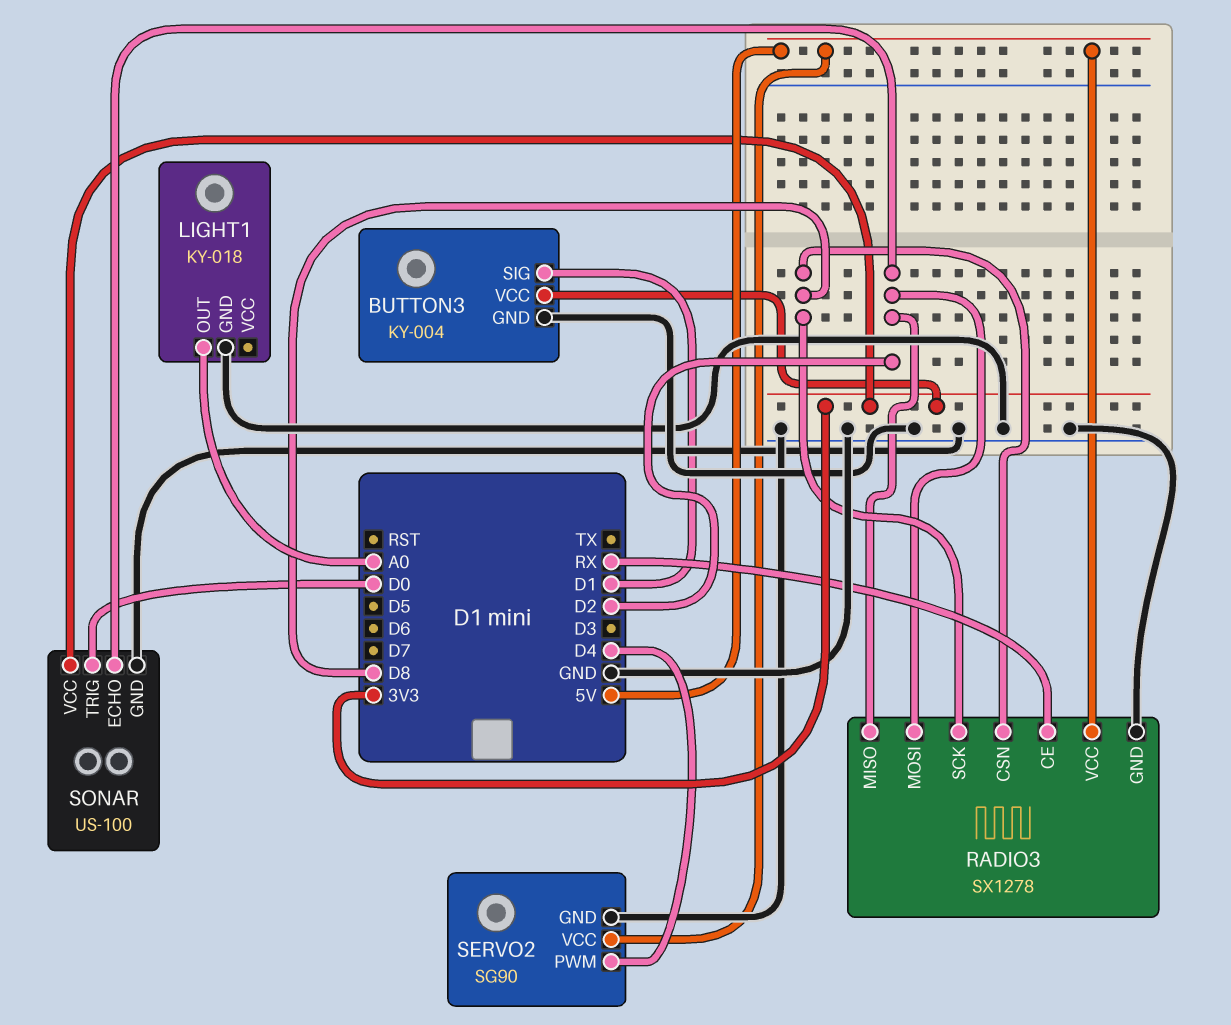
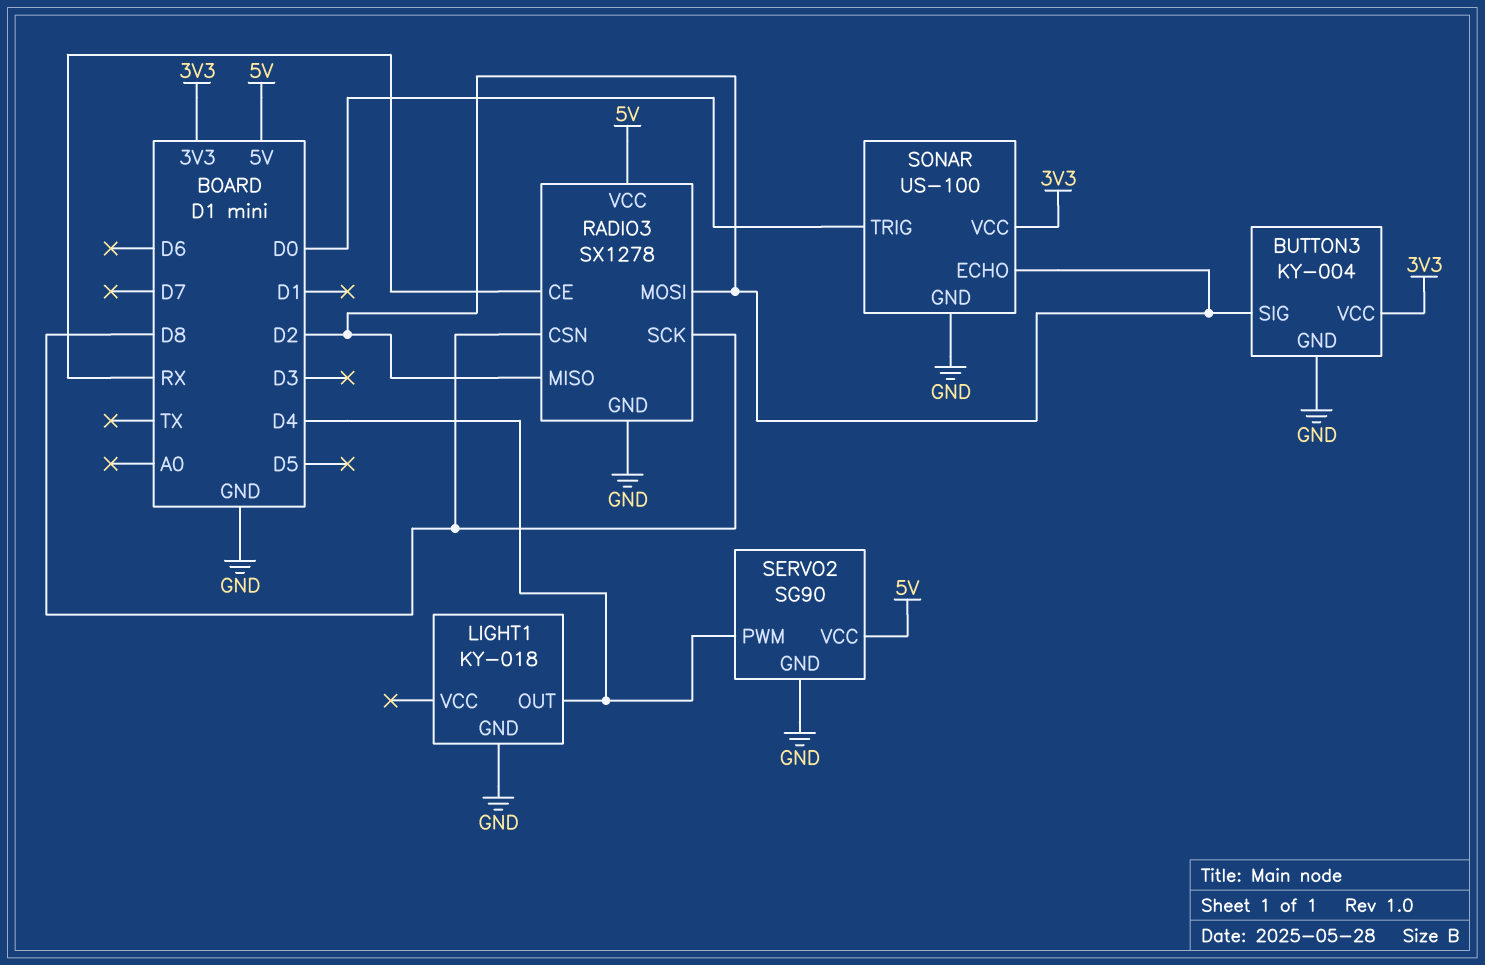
BUTTON3 pin SIG: D1 -> D2
LIGHT1 pin OUT: A0 -> D4

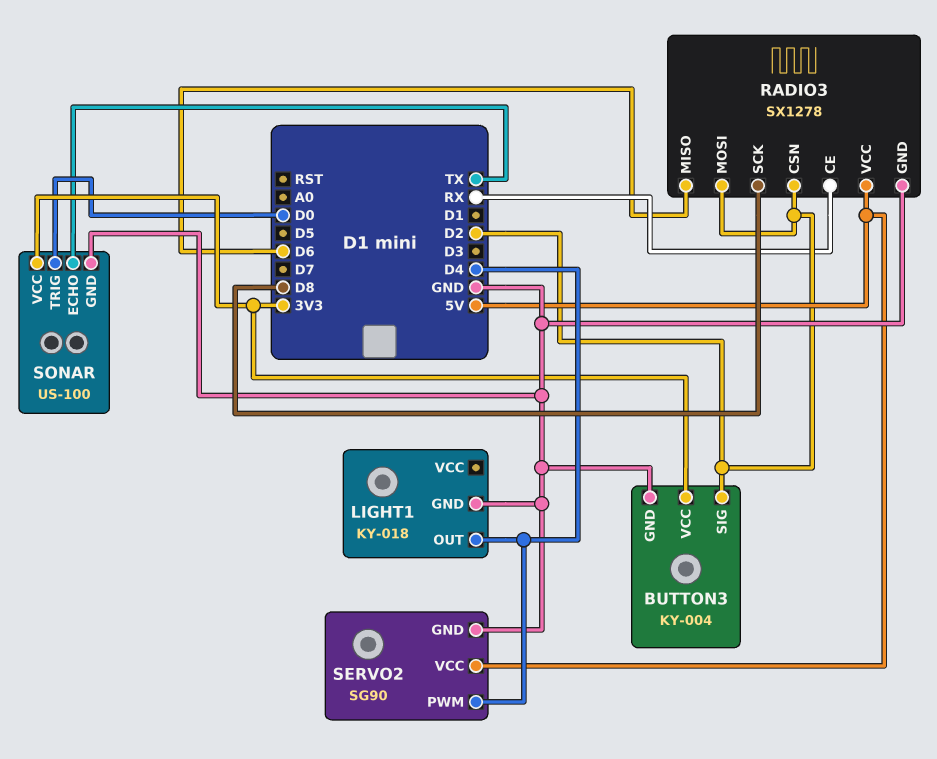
RADIO3 pin CSN: D8 -> D2
RADIO3 pin MISO: D2 -> D6
SONAR pin ECHO: D2 -> TX

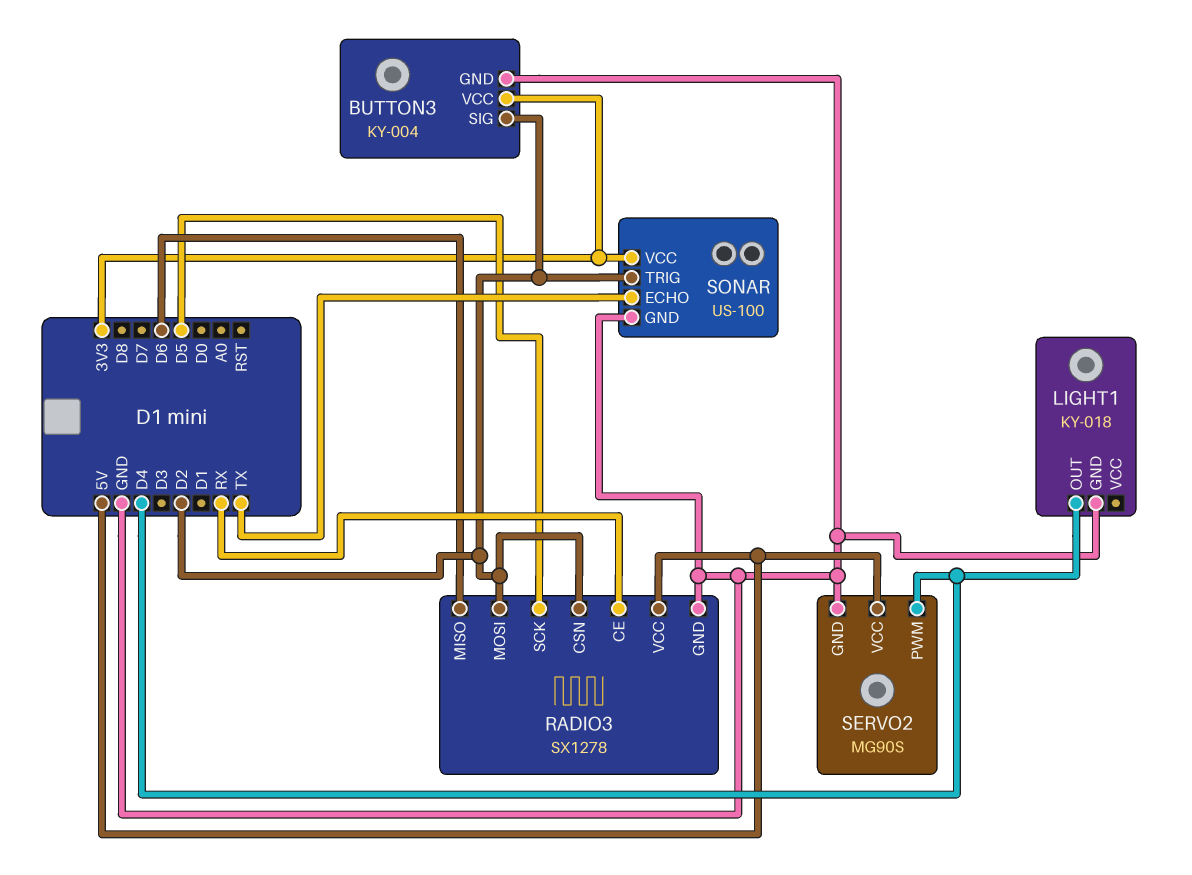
RADIO3 pin SCK: D8 -> D5
SERVO2: SG90 -> MG90S
SONAR pin TRIG: D0 -> D2

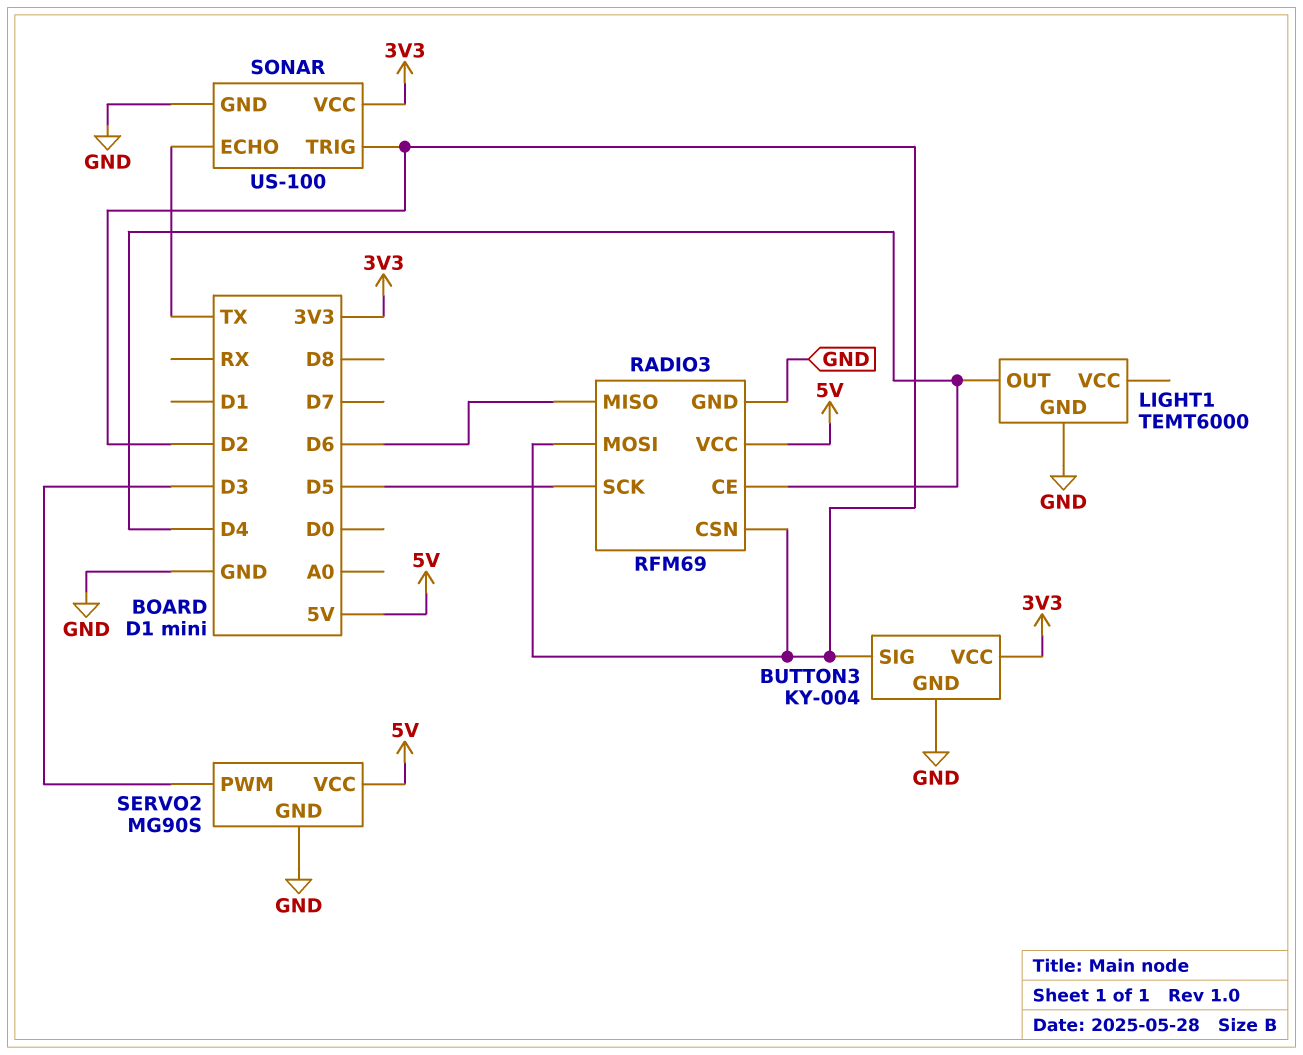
LIGHT1: KY-018 -> TEMT6000
RADIO3: SX1278 -> RFM69
RADIO3 pin CE: RX -> D4
SERVO2 pin PWM: D4 -> D3

